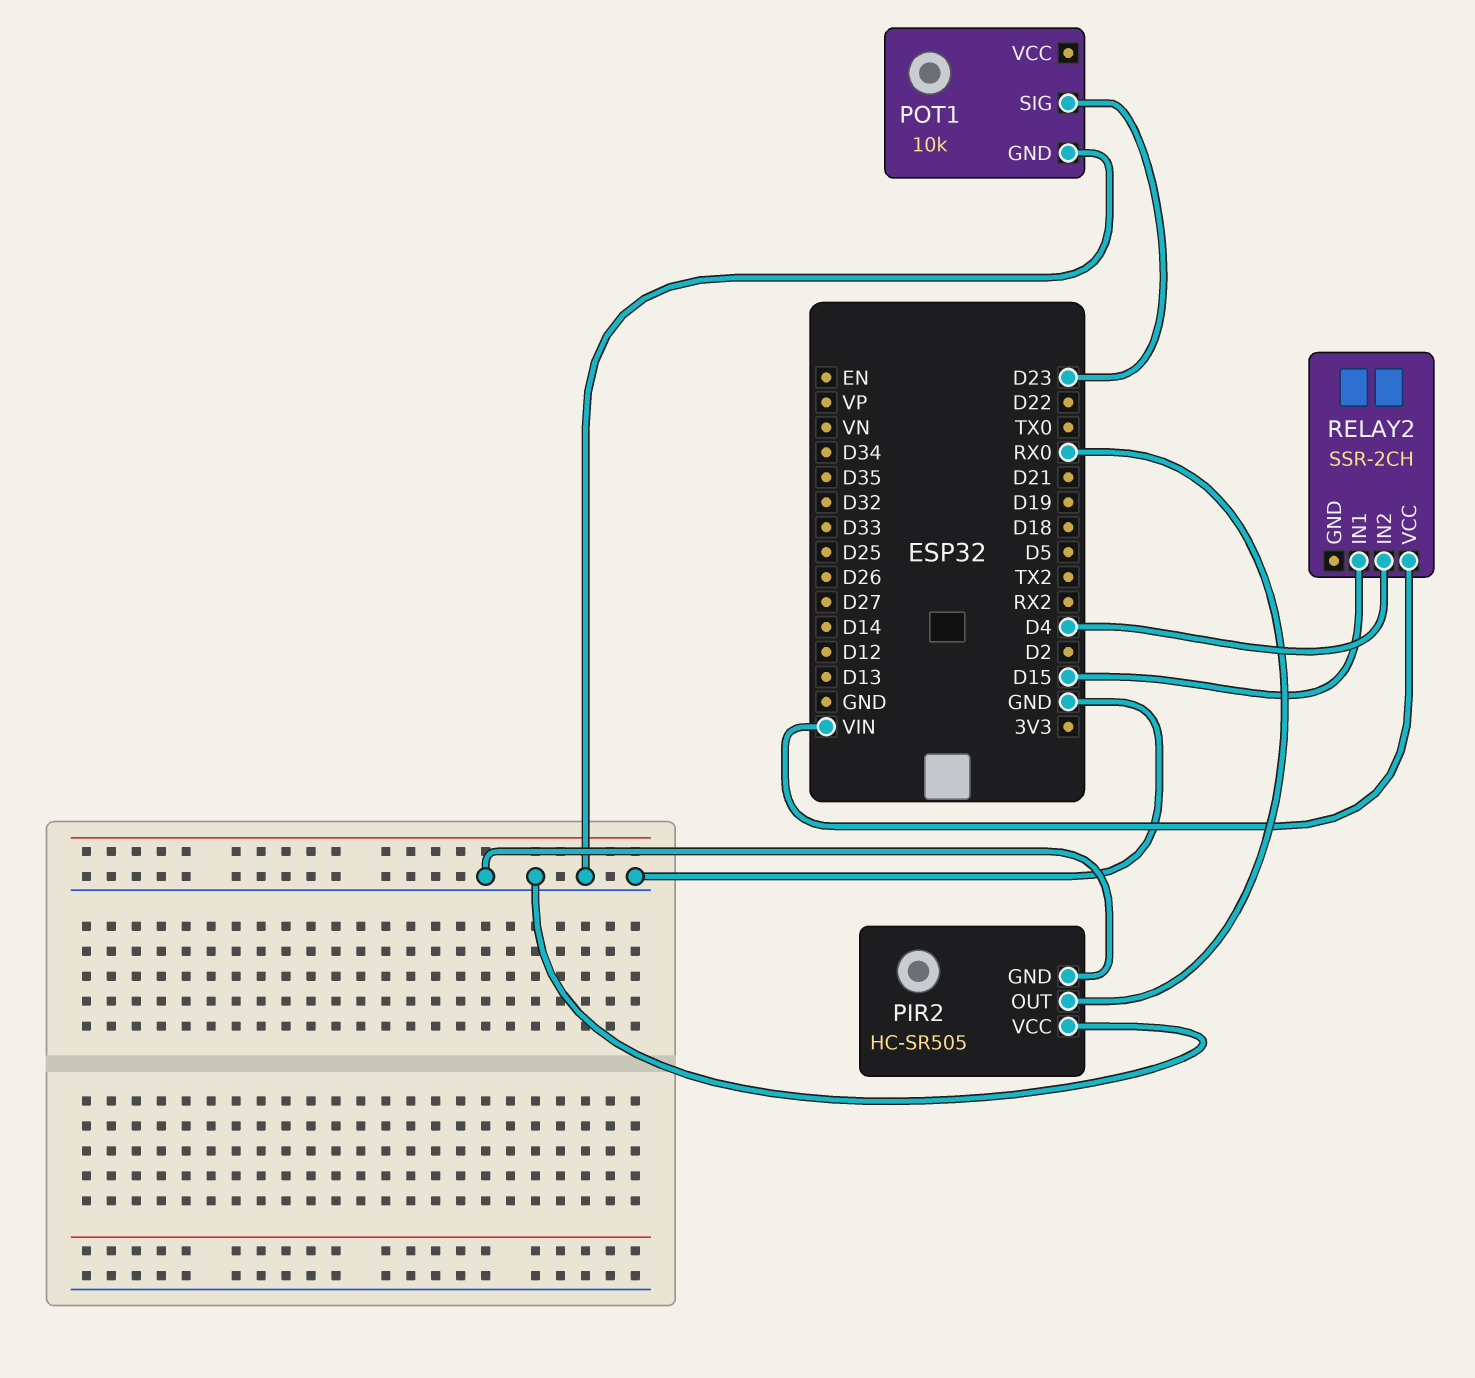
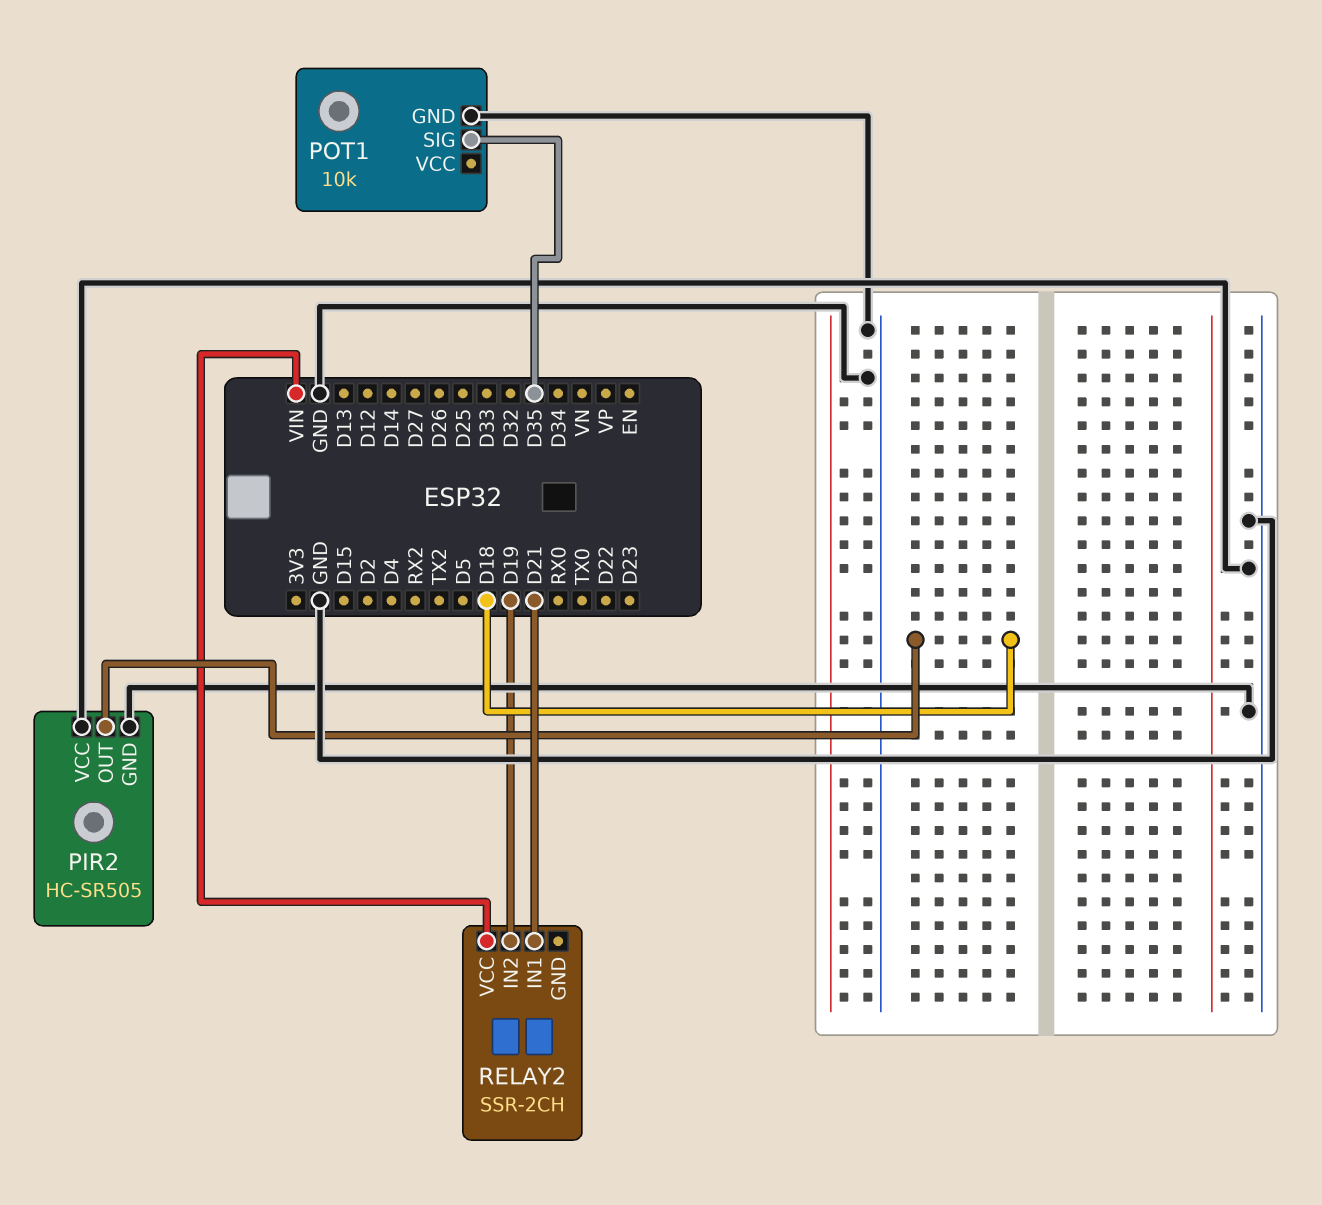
PIR2 pin OUT: RX0 -> D18
POT1 pin SIG: D23 -> D35
RELAY2 pin IN1: D15 -> D21
RELAY2 pin IN2: D4 -> D19

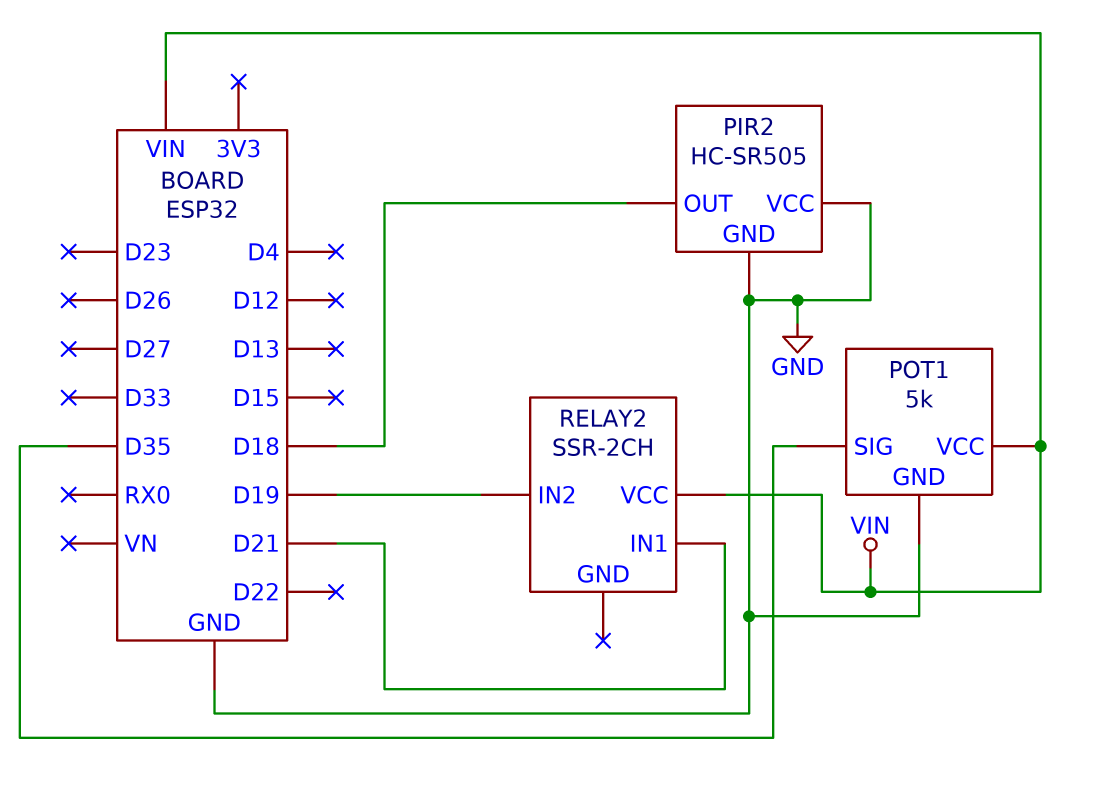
POT1: 10k -> 5k
POT1 pin VCC: none -> VIN

